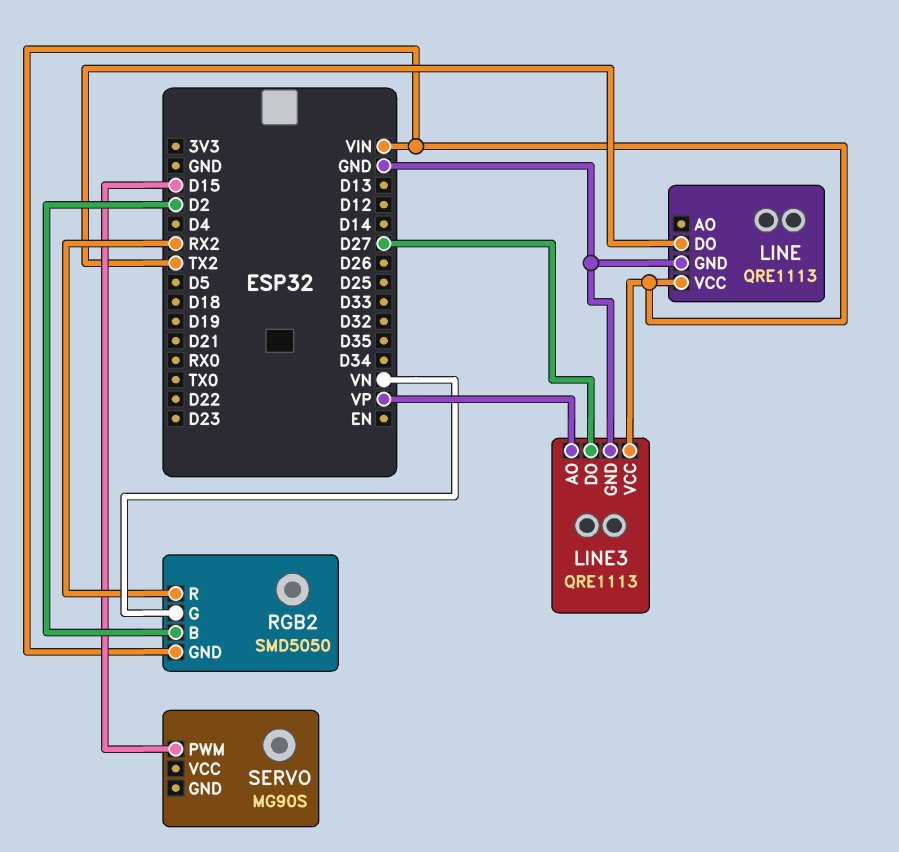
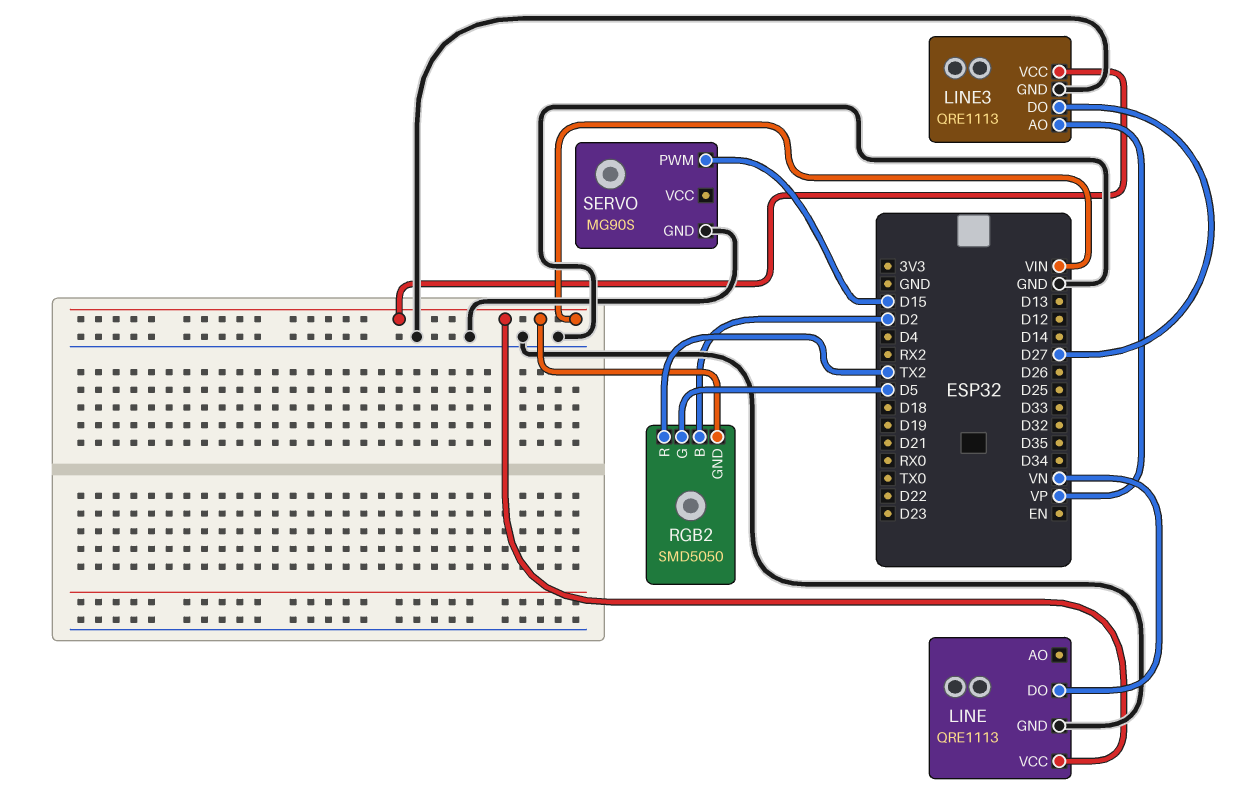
LINE pin DO: TX2 -> VN
RGB2 pin G: VN -> D5
RGB2 pin R: RX2 -> TX2
SERVO pin GND: none -> GND

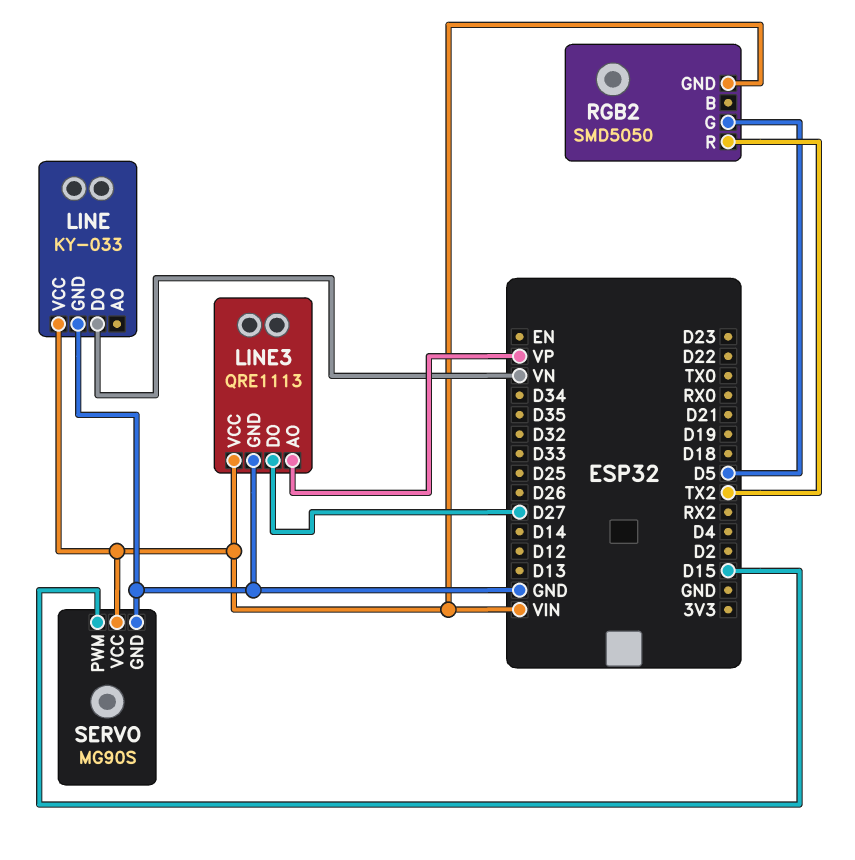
LINE: QRE1113 -> KY-033
RGB2 pin B: D2 -> none
SERVO pin VCC: none -> VIN

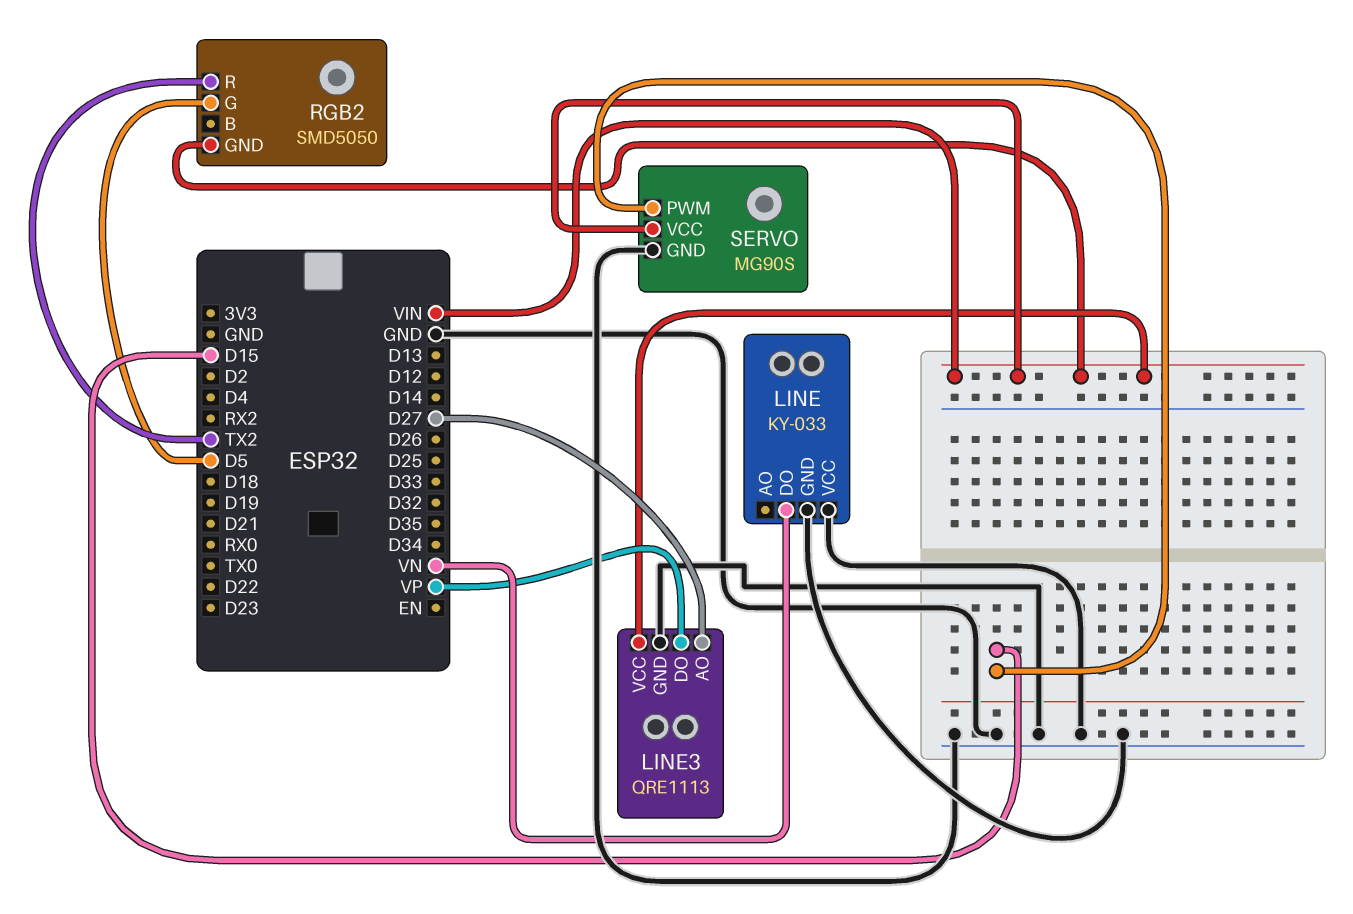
LINE pin VCC: VIN -> GND
LINE3 pin AO: VP -> D27
LINE3 pin DO: D27 -> VP

